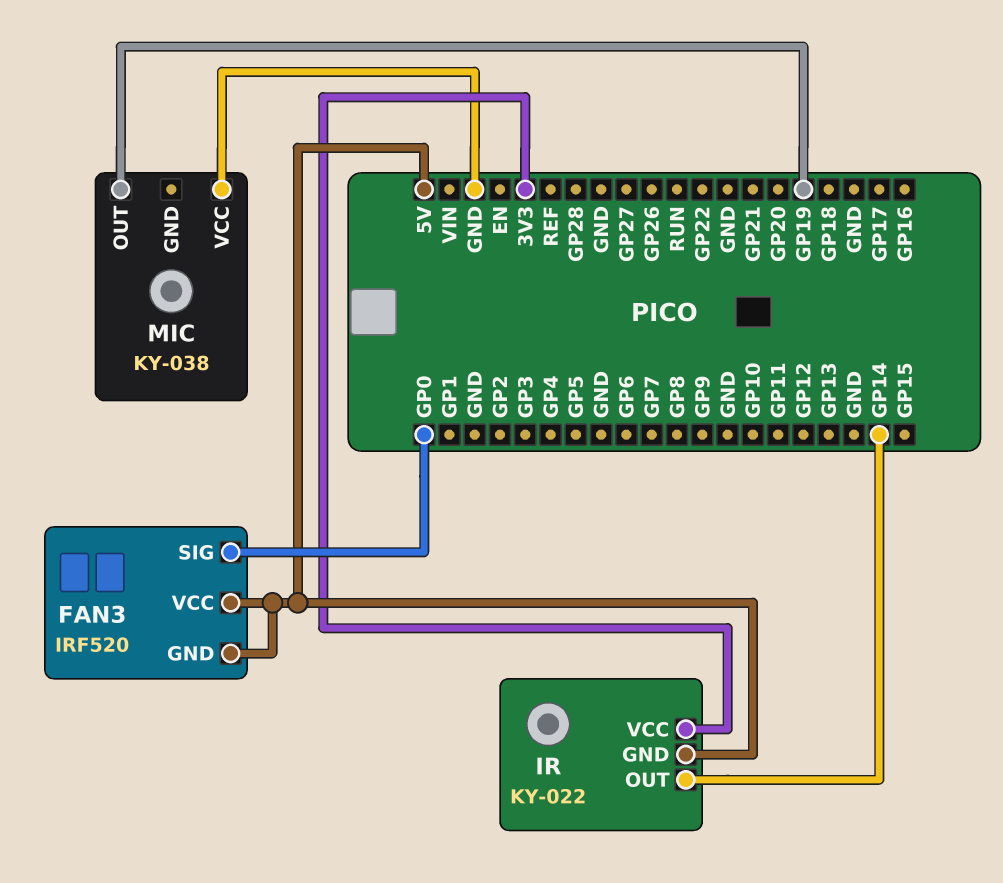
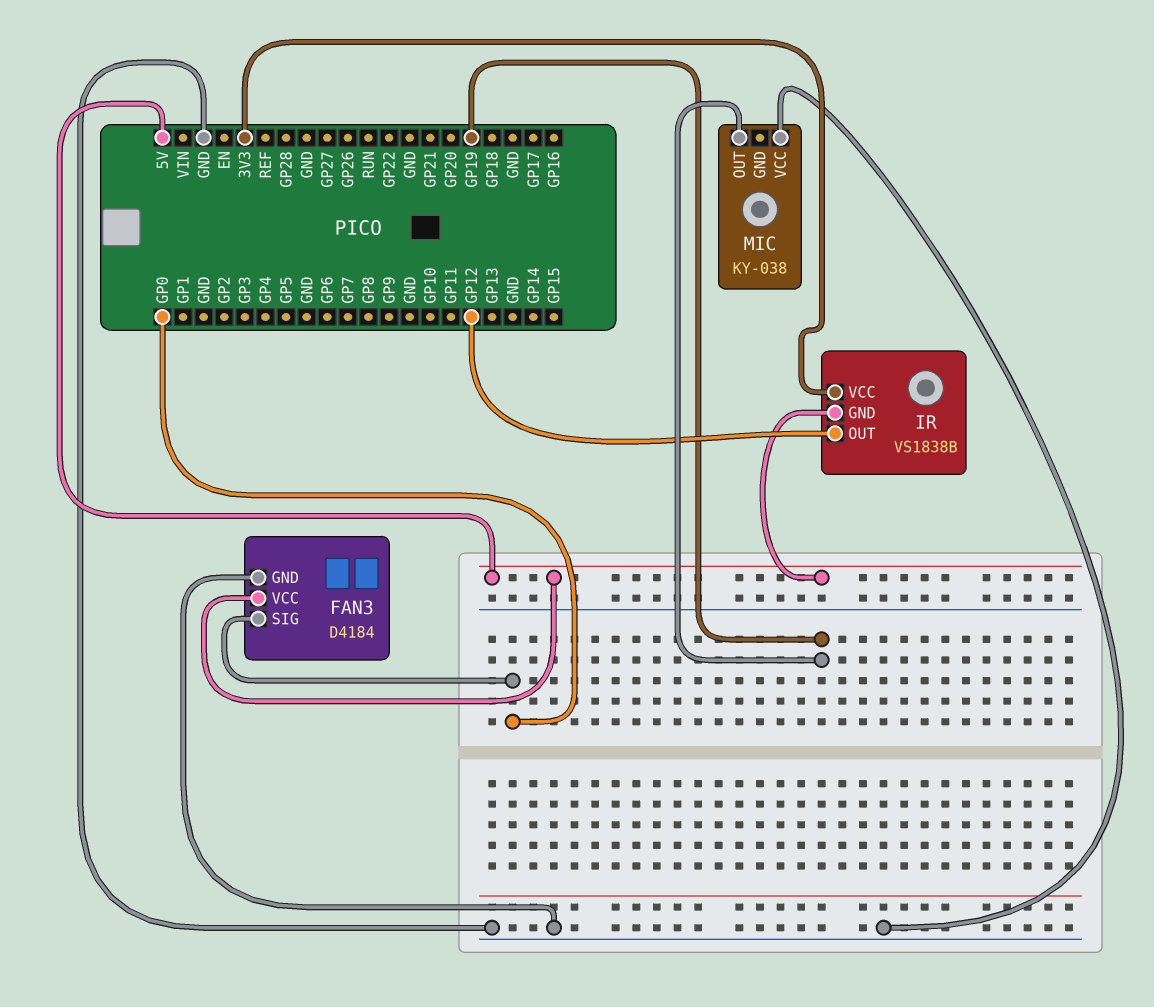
FAN3: IRF520 -> D4184
FAN3 pin GND: 5V -> GND
IR: KY-022 -> VS1838B
IR pin OUT: GP14 -> GP12

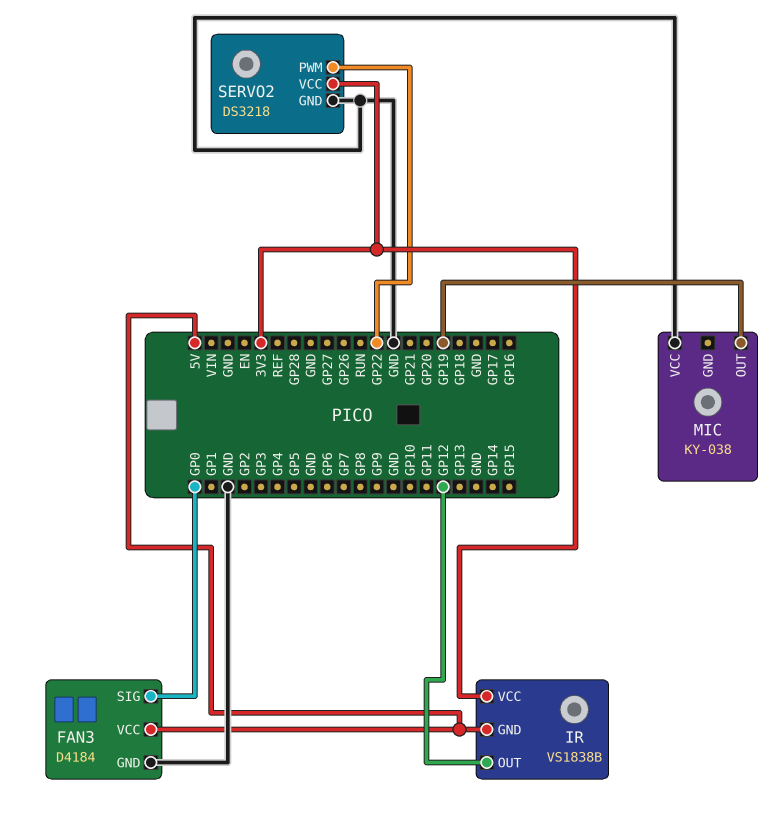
SERVO2: none -> DS3218
SERVO2 pin GND: none -> GND
SERVO2 pin PWM: none -> GP22
SERVO2 pin VCC: none -> 3V3

